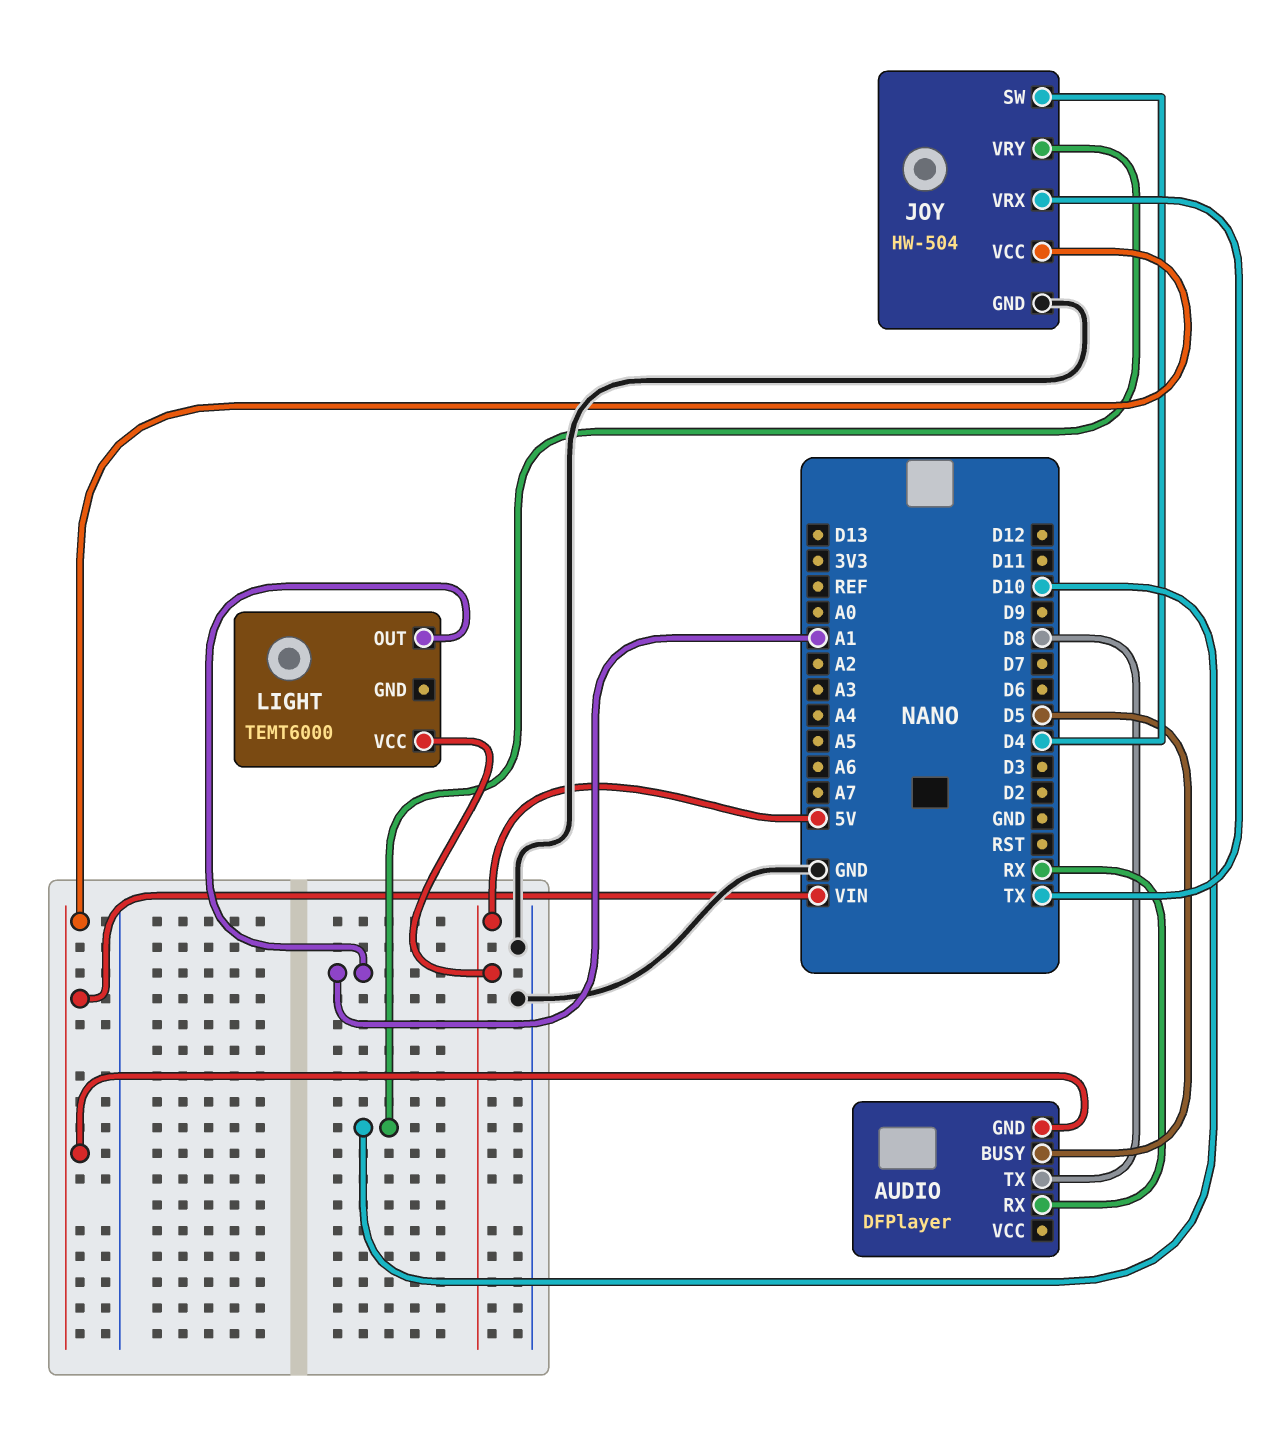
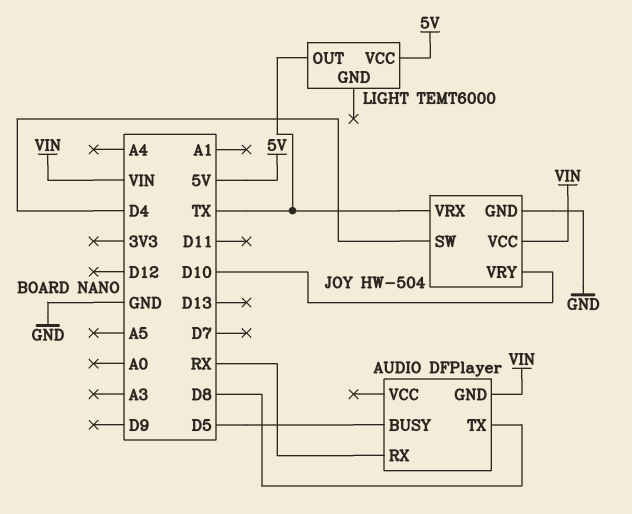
LIGHT pin OUT: A1 -> TX

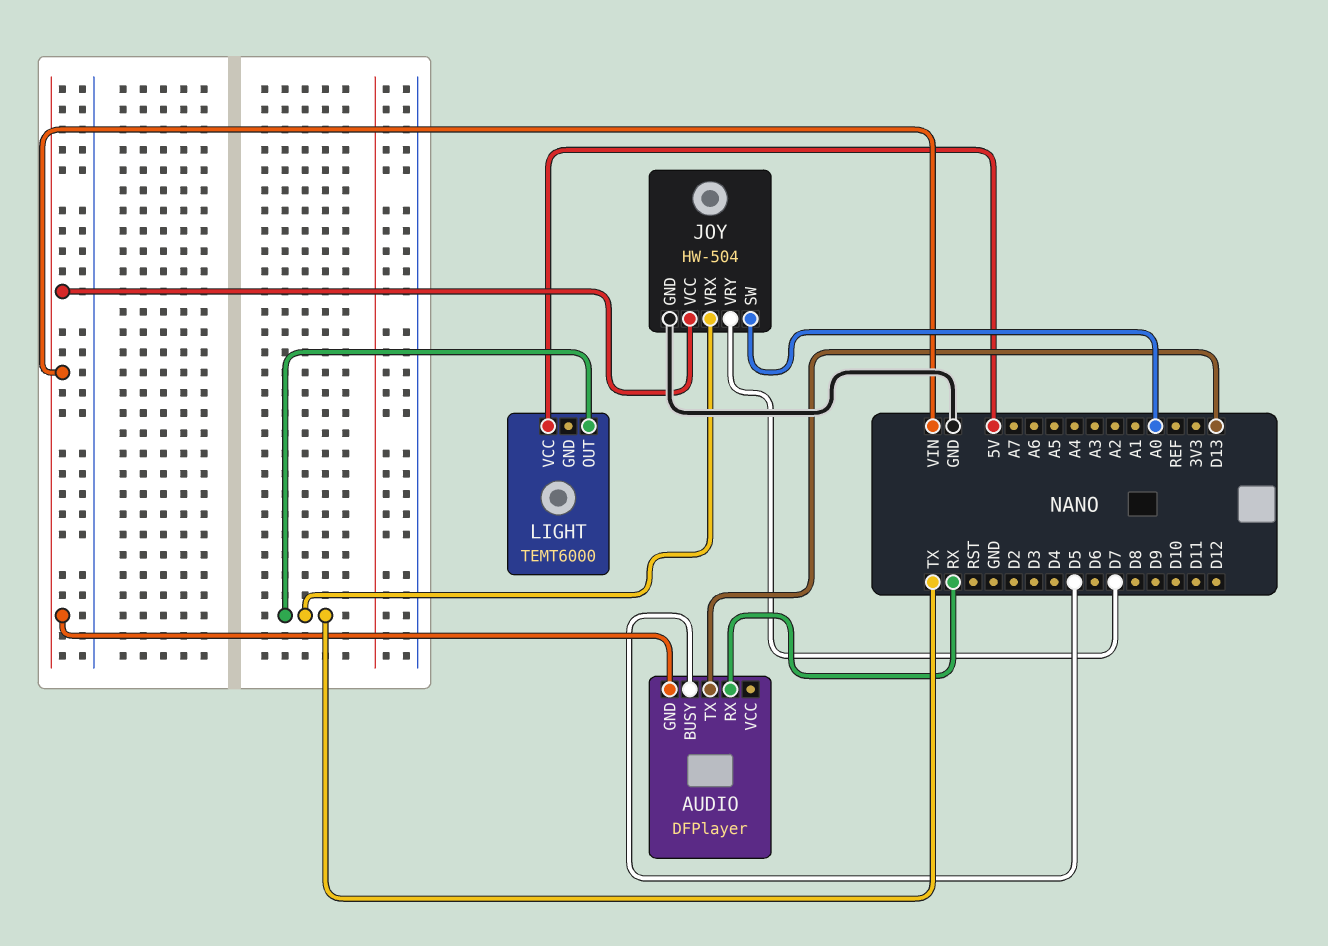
AUDIO pin TX: D8 -> D13
JOY pin SW: D4 -> A0
JOY pin VRY: D10 -> D7

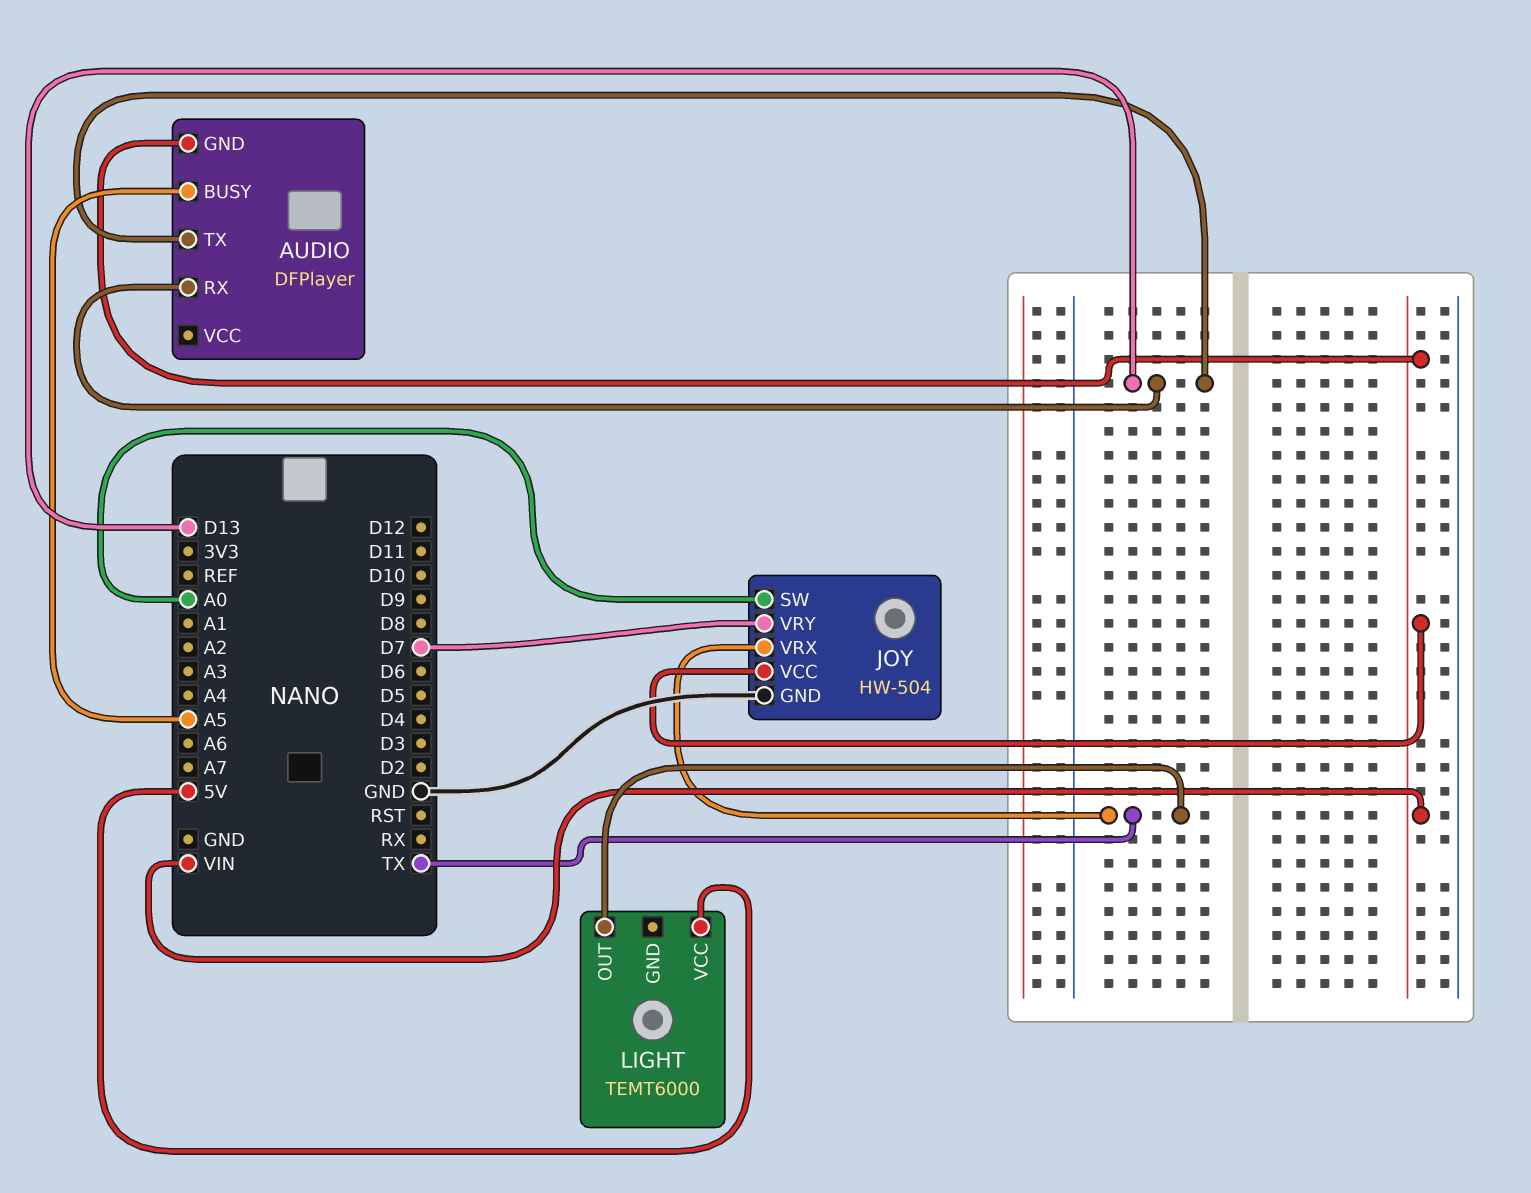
AUDIO pin BUSY: D5 -> A5
AUDIO pin RX: RX -> D13

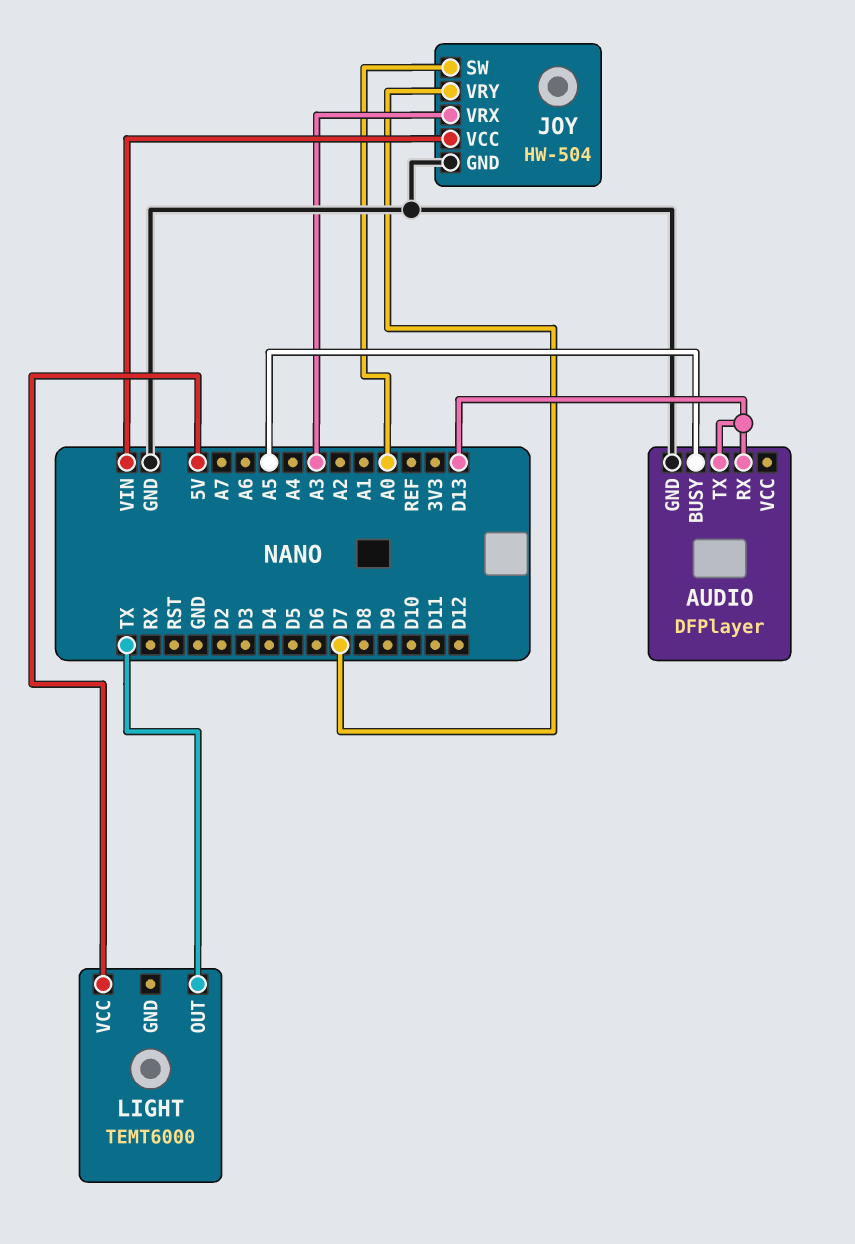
AUDIO pin GND: VIN -> GND
JOY pin VRX: TX -> A3

